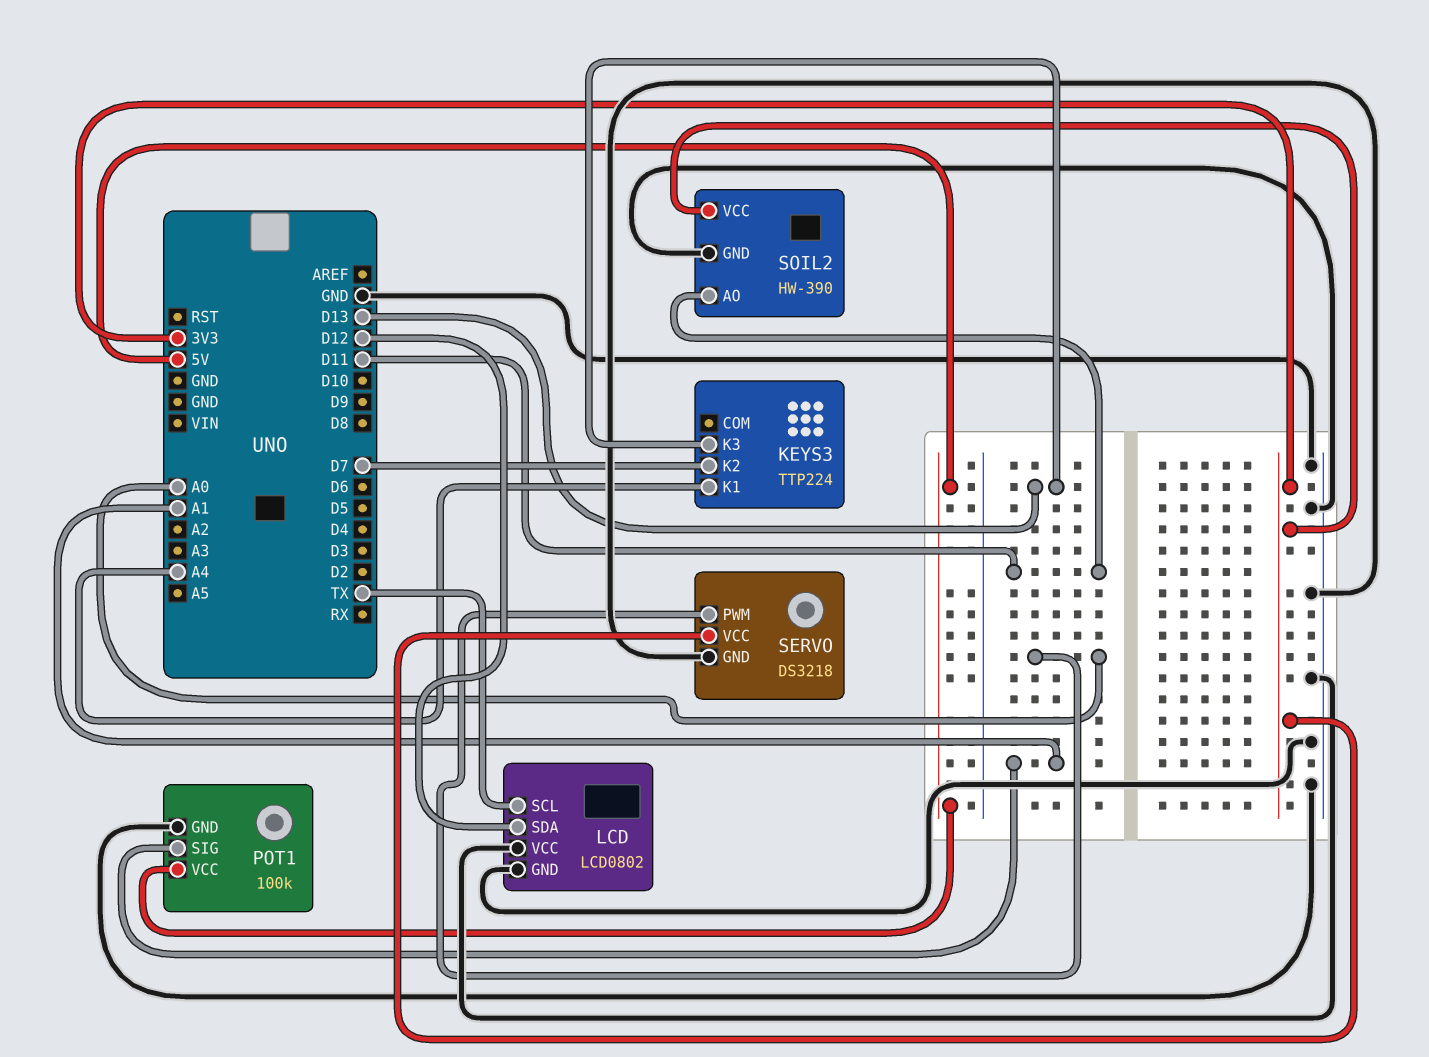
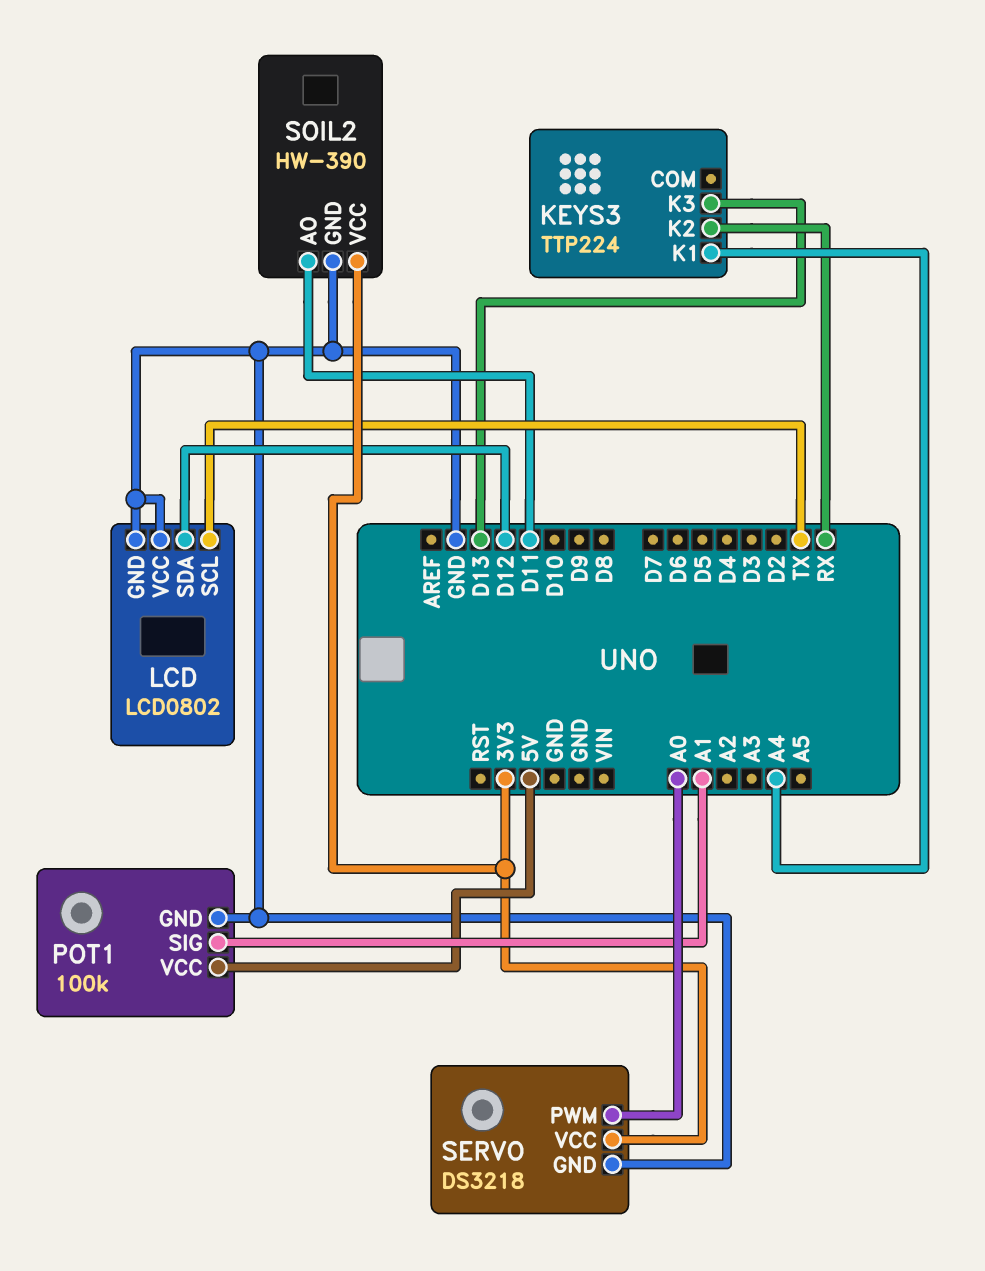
KEYS3 pin K2: D7 -> RX

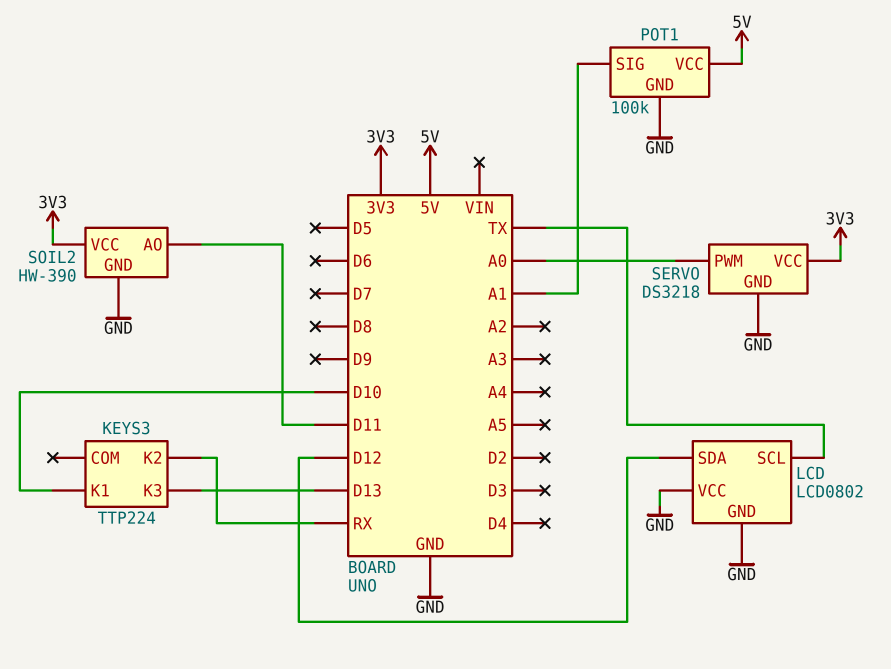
KEYS3 pin K1: A4 -> D10

